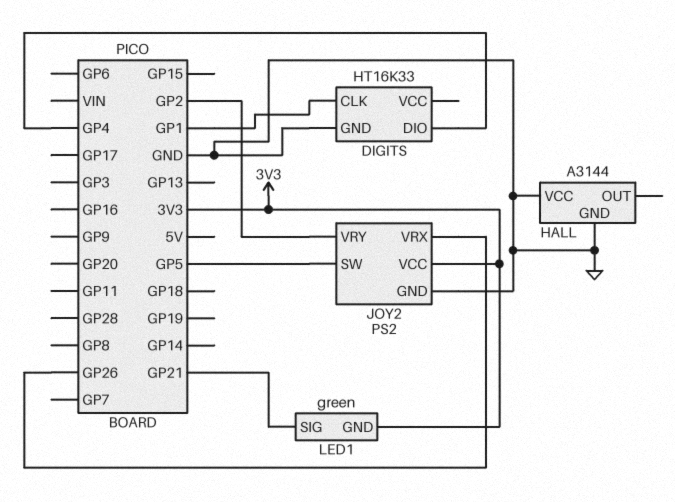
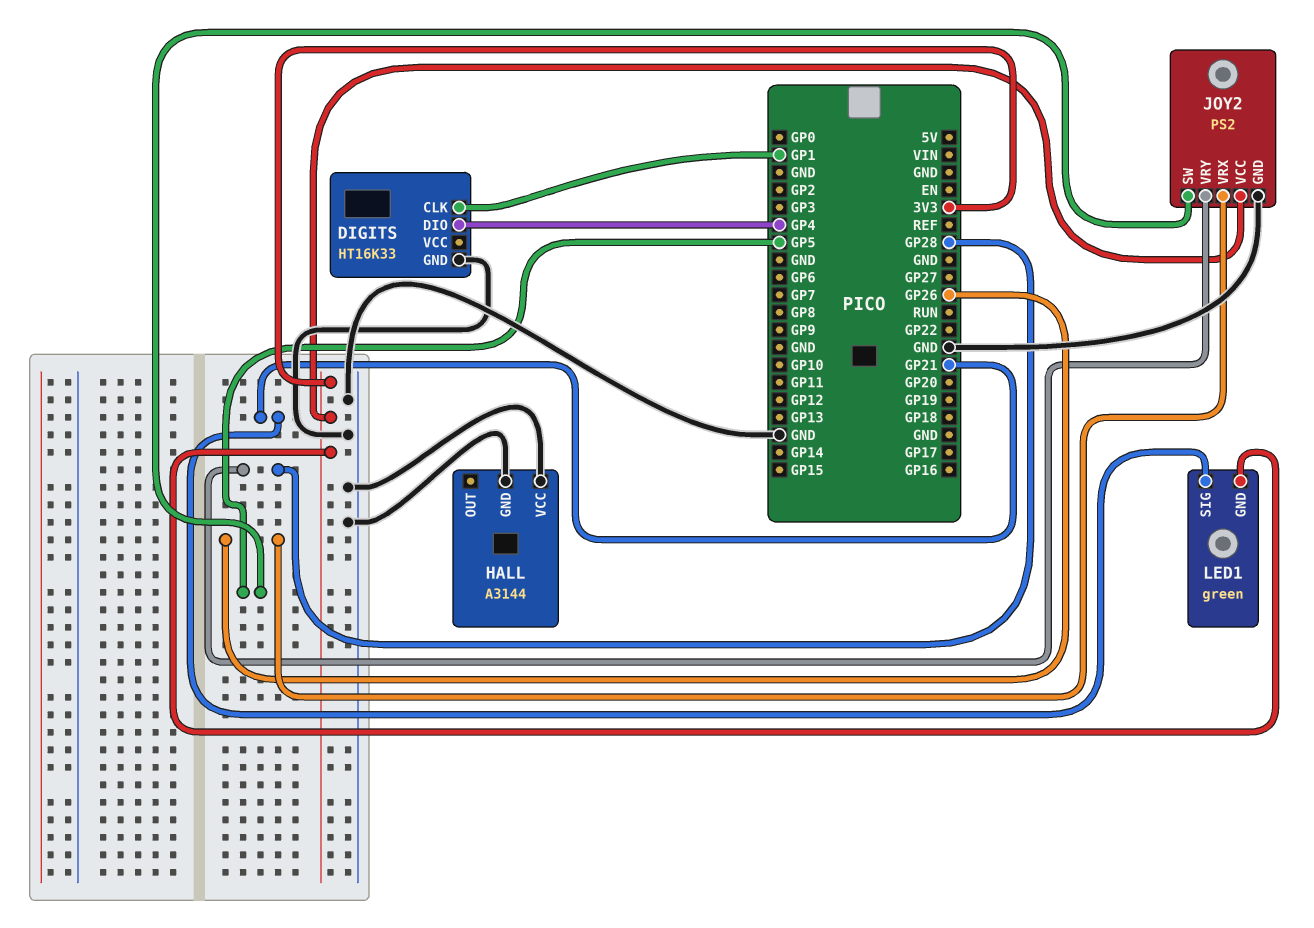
JOY2 pin VRY: GP2 -> GP28

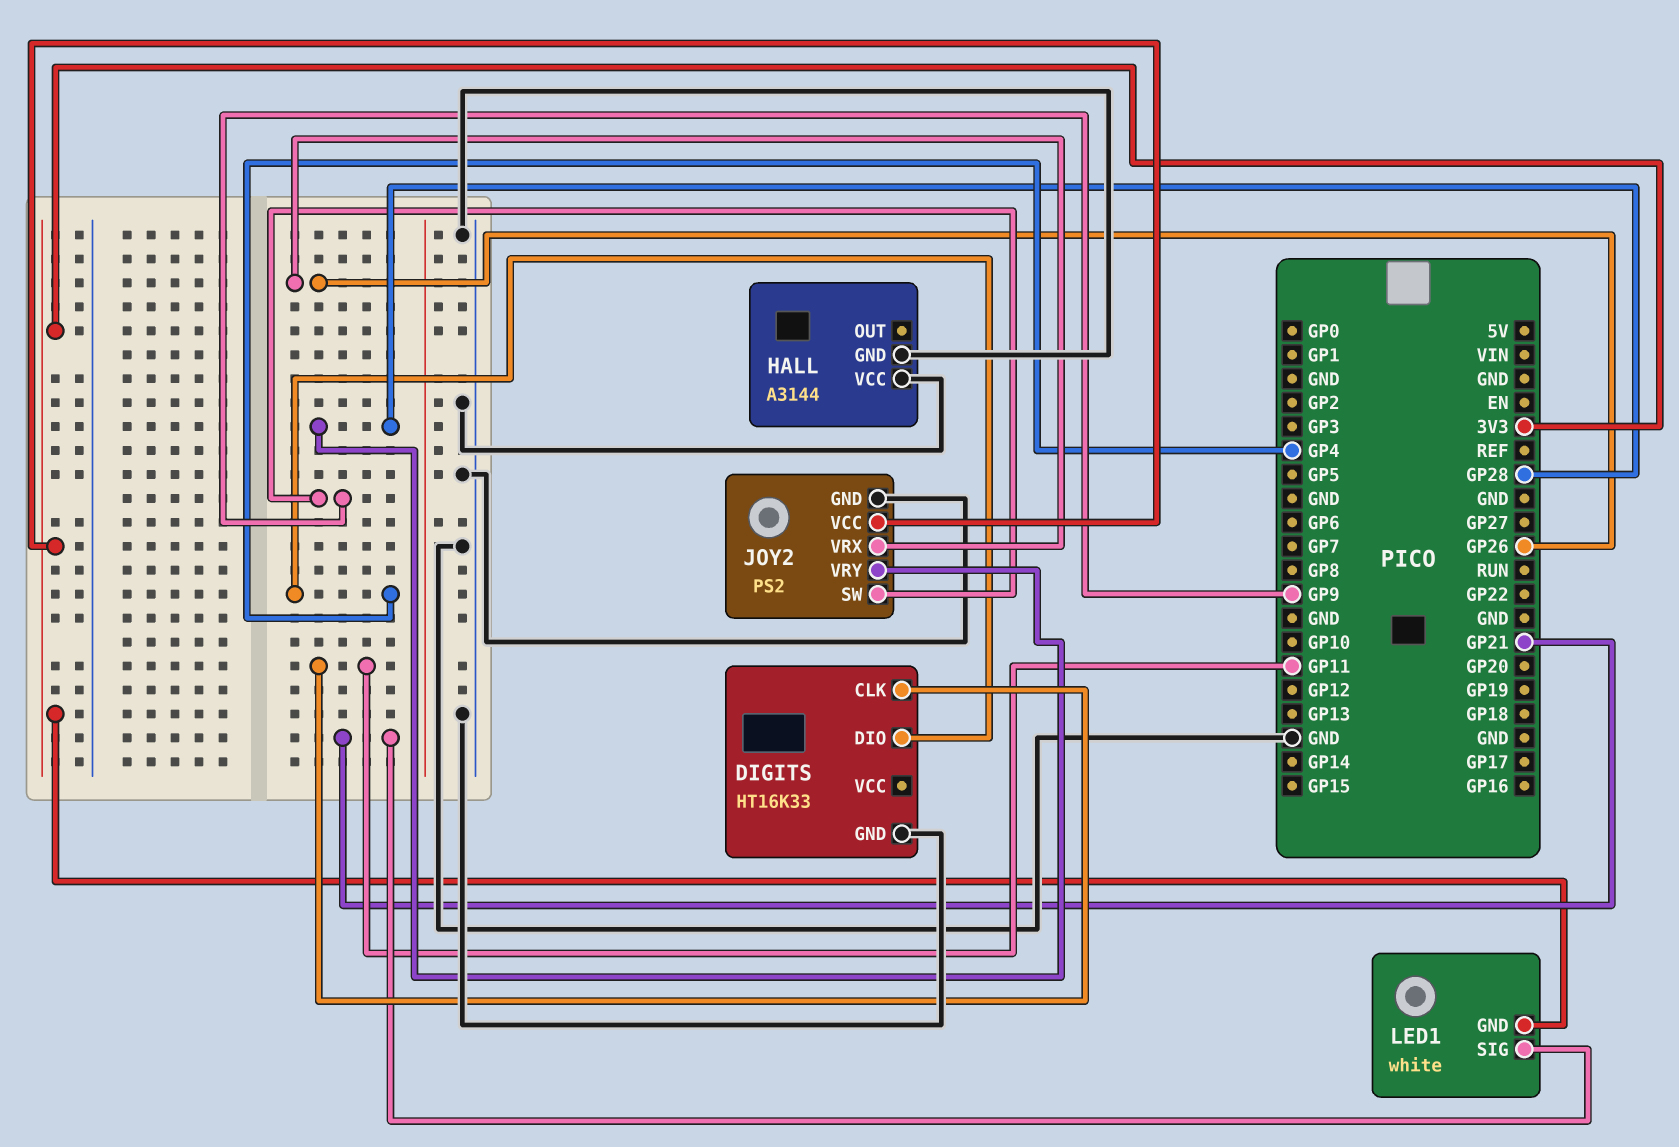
DIGITS pin CLK: GP1 -> GP11
JOY2 pin SW: GP5 -> GP9
LED1: green -> white

